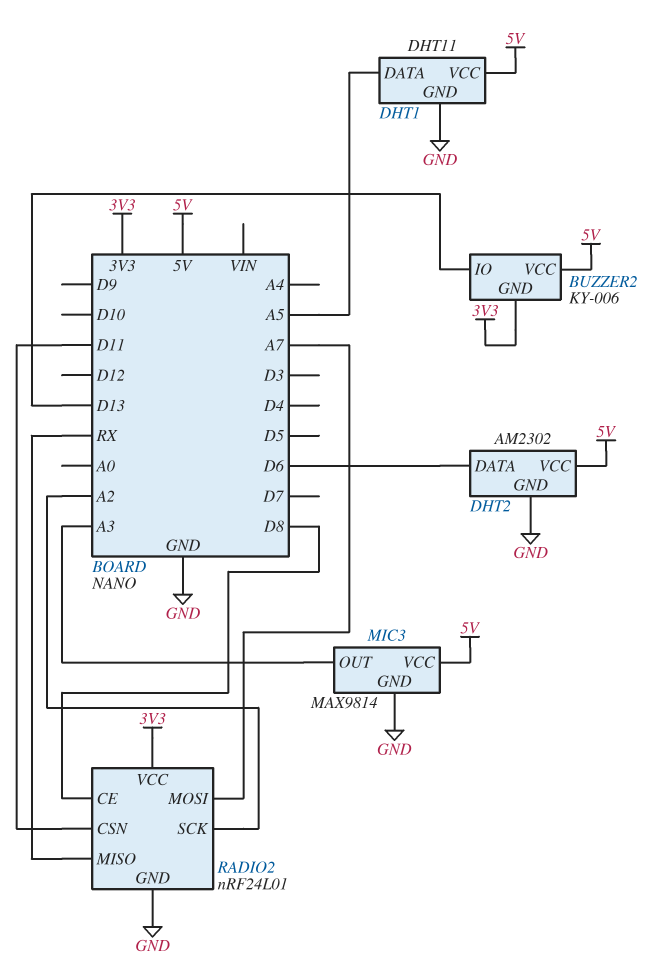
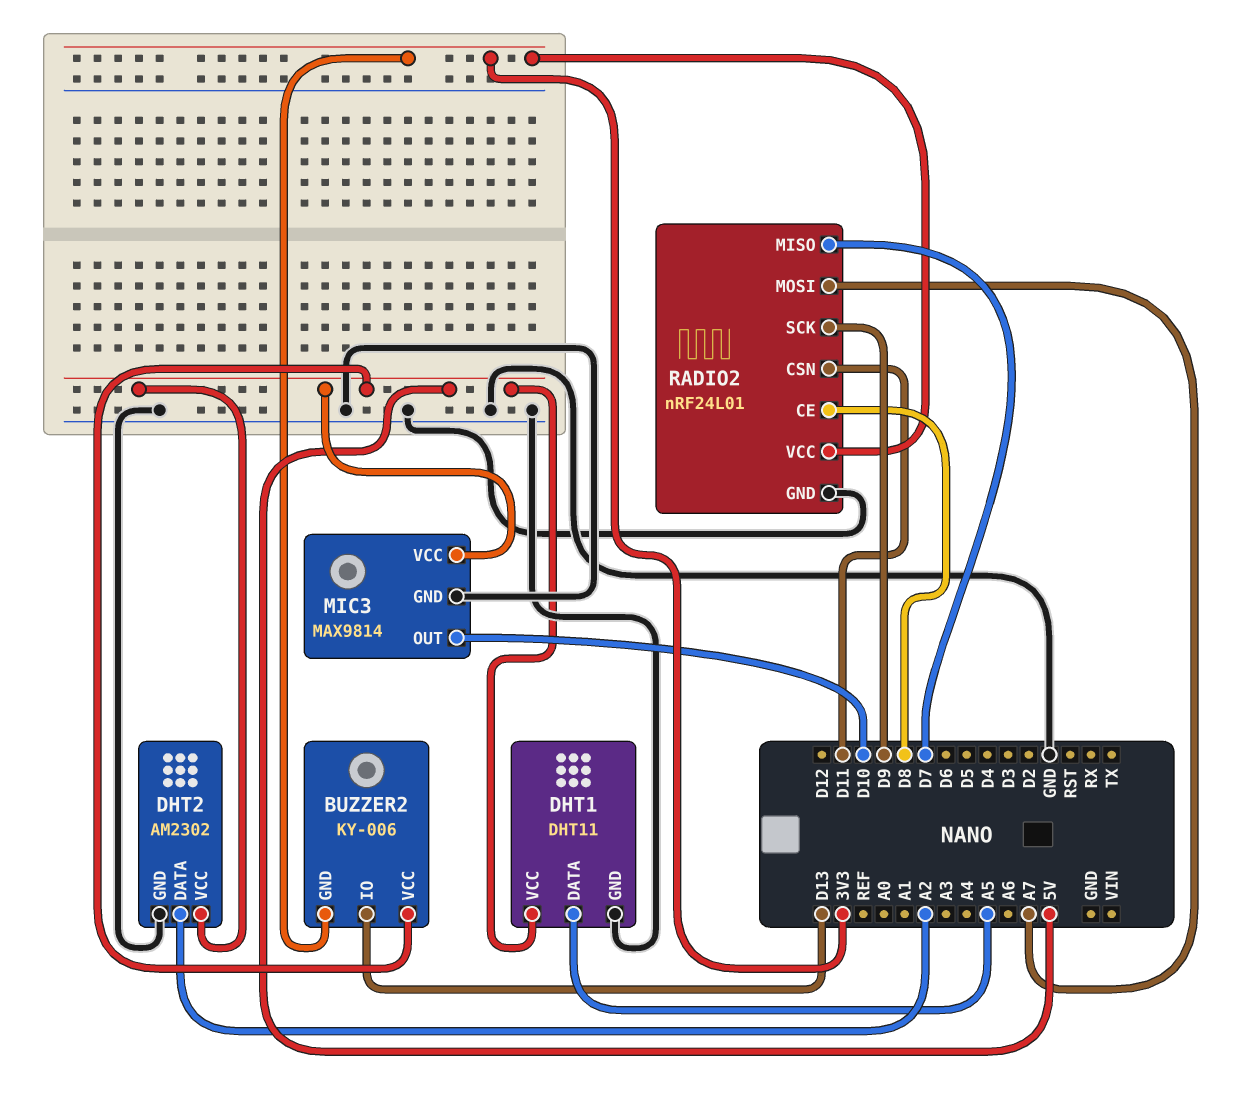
DHT2 pin DATA: D6 -> A2
MIC3 pin OUT: A3 -> D10
RADIO2 pin MISO: RX -> D7
RADIO2 pin SCK: A2 -> D9

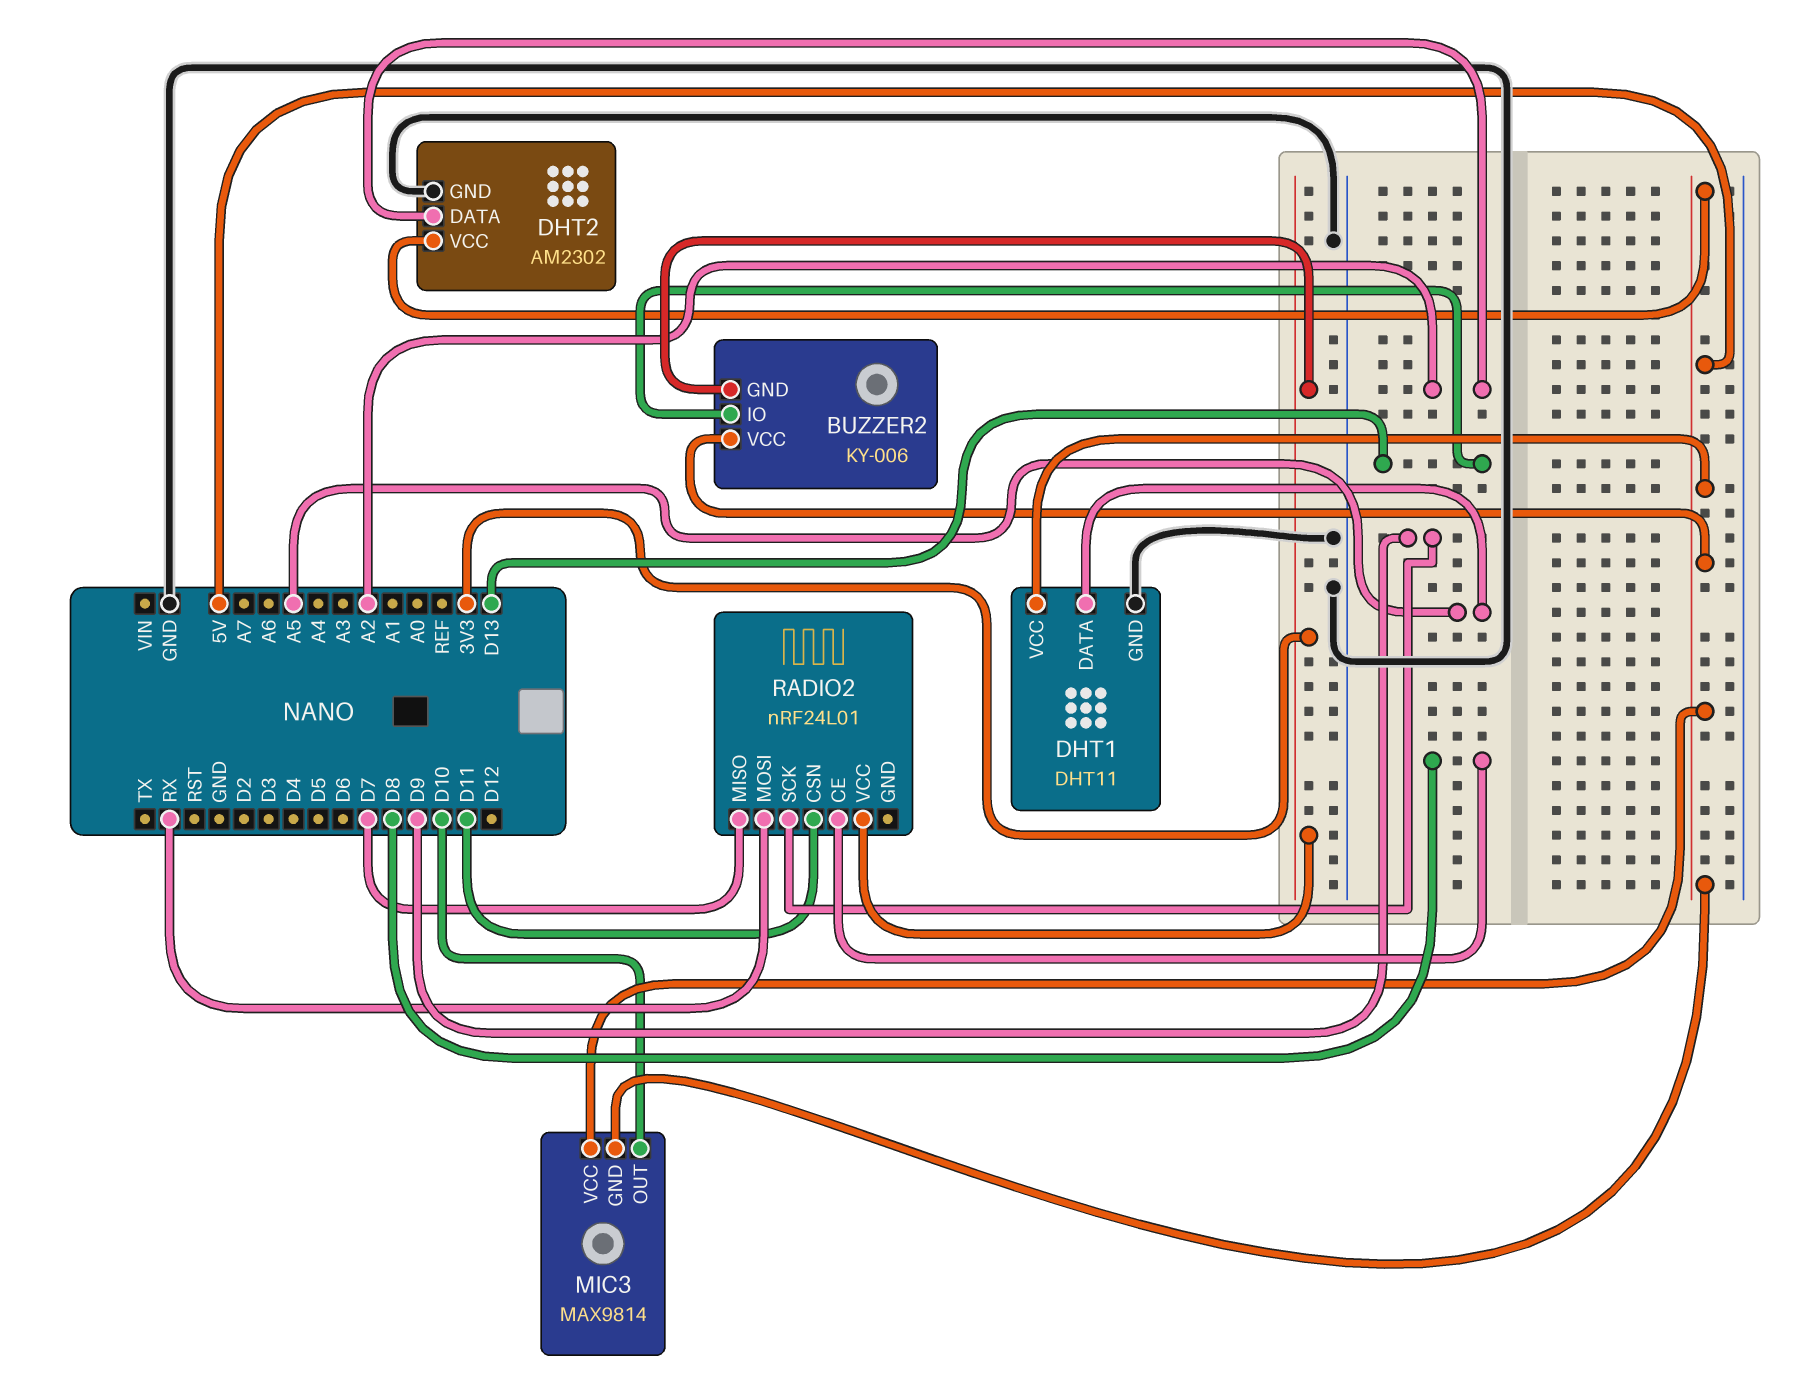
MIC3 pin GND: GND -> 5V
RADIO2 pin GND: GND -> none
RADIO2 pin MOSI: A7 -> RX

